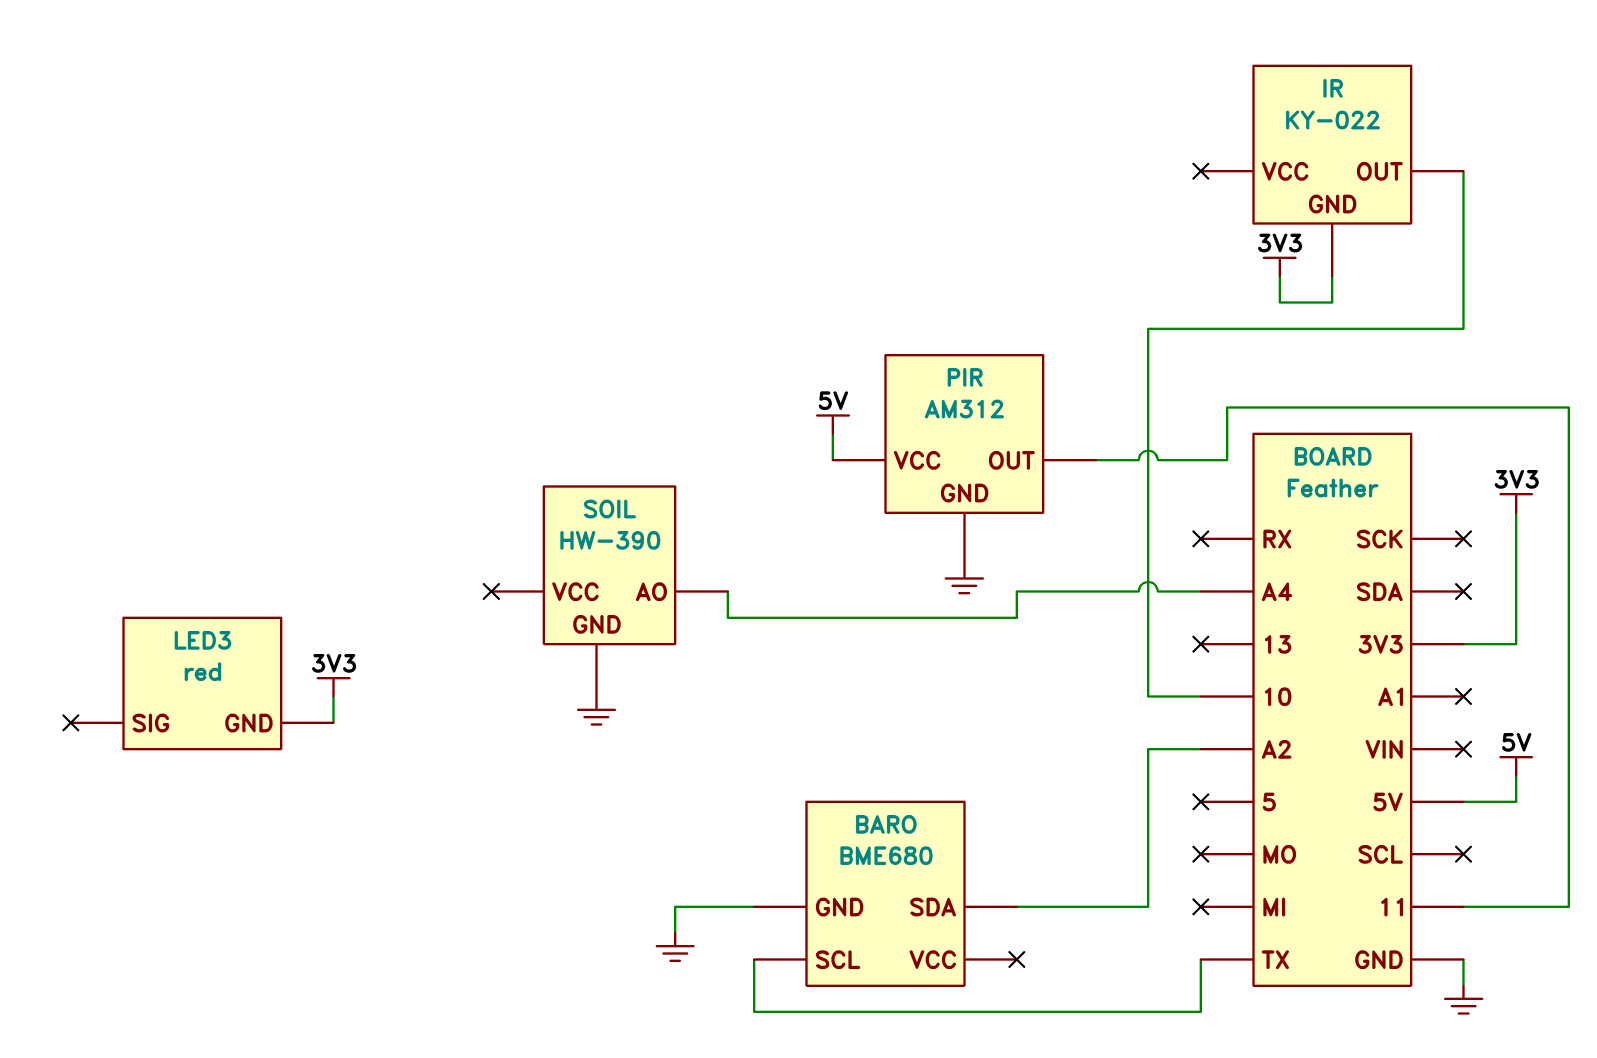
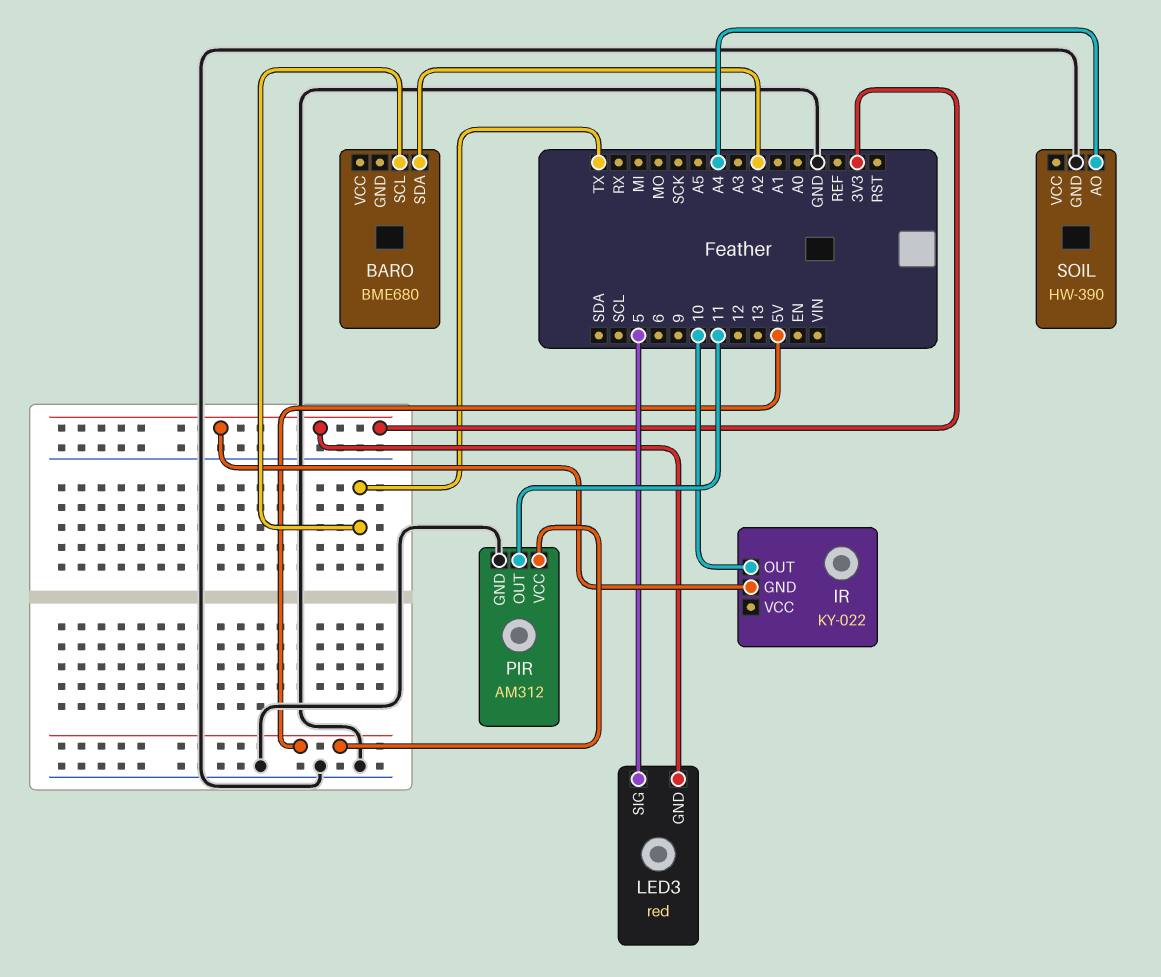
BARO pin GND: GND -> none
LED3 pin SIG: none -> 5

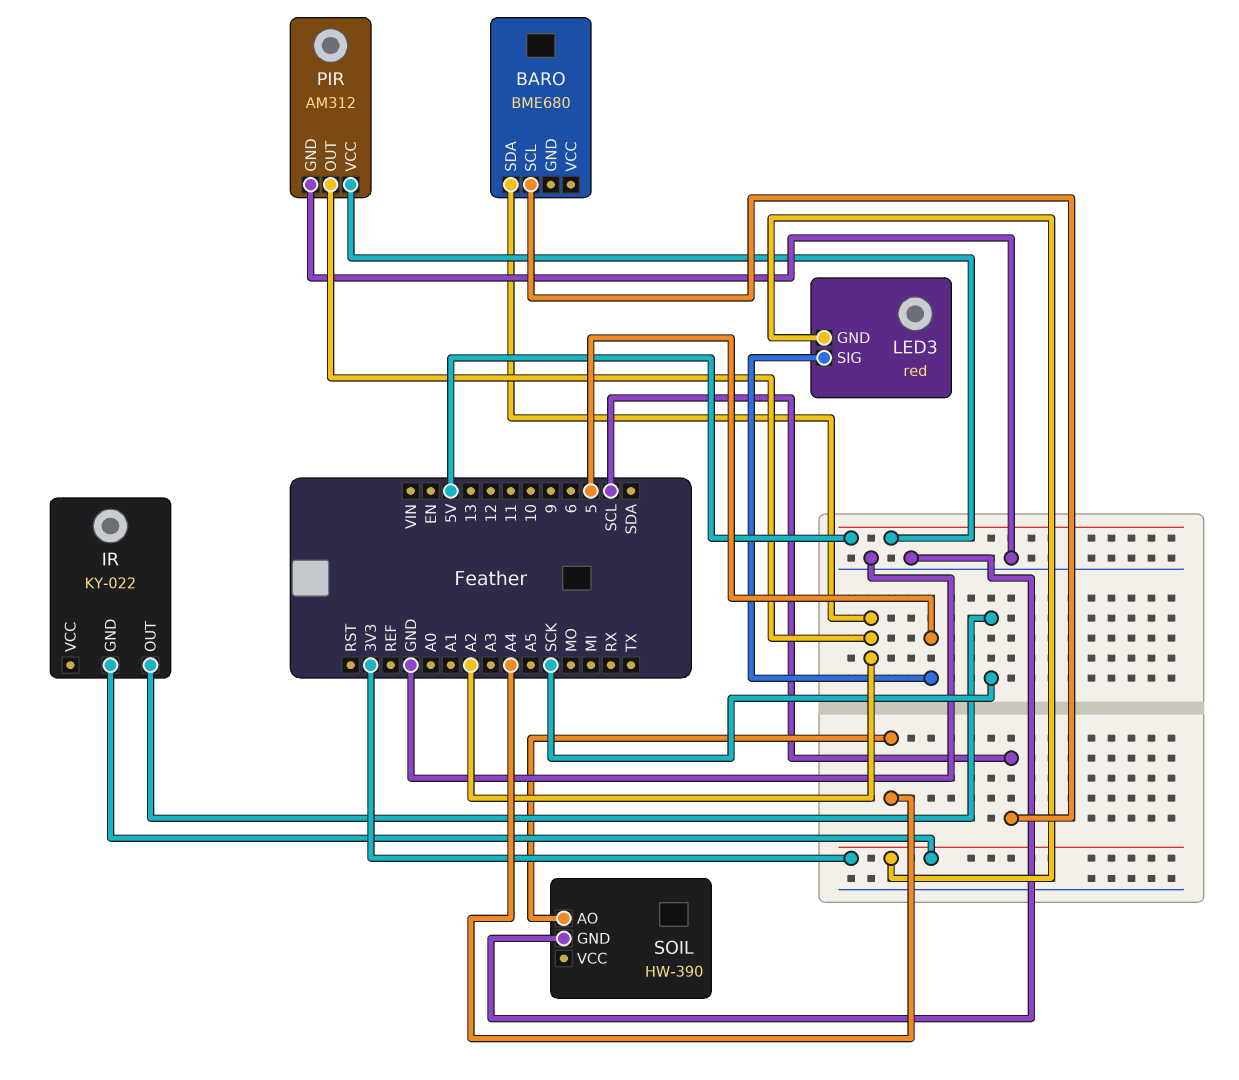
BARO pin SCL: TX -> SCL
IR pin OUT: 10 -> SCK
PIR pin OUT: 11 -> A2

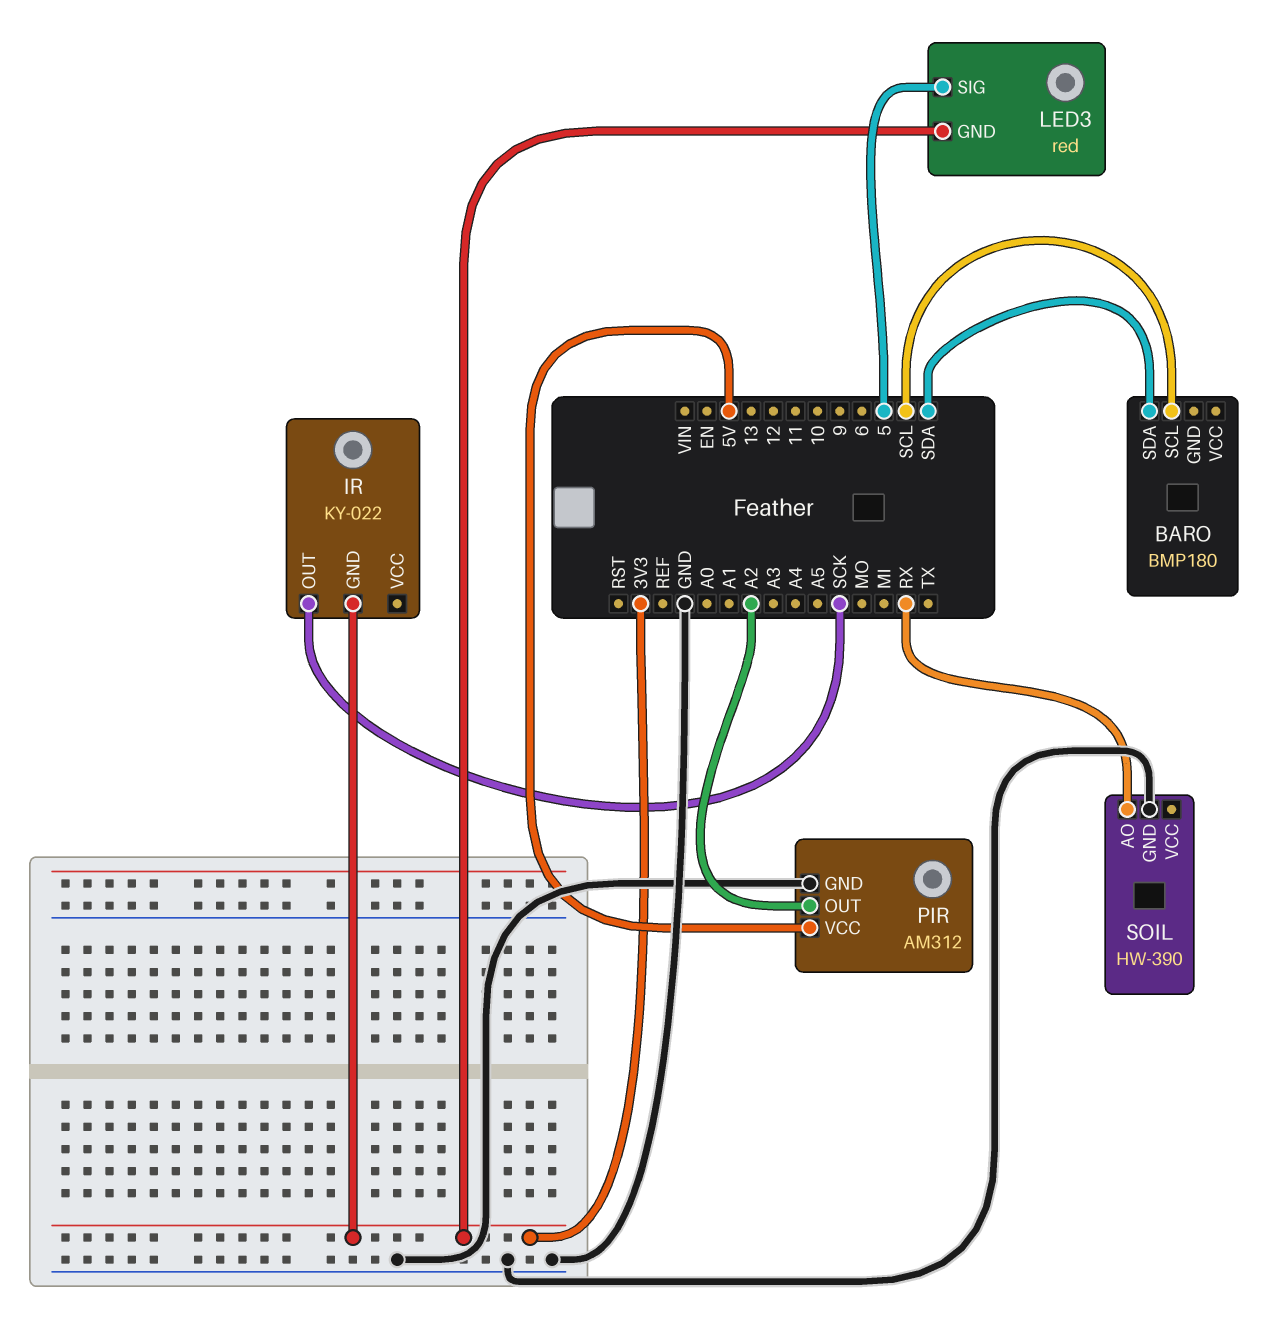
BARO: BME680 -> BMP180
BARO pin SDA: A2 -> SDA
SOIL pin AO: A4 -> RX

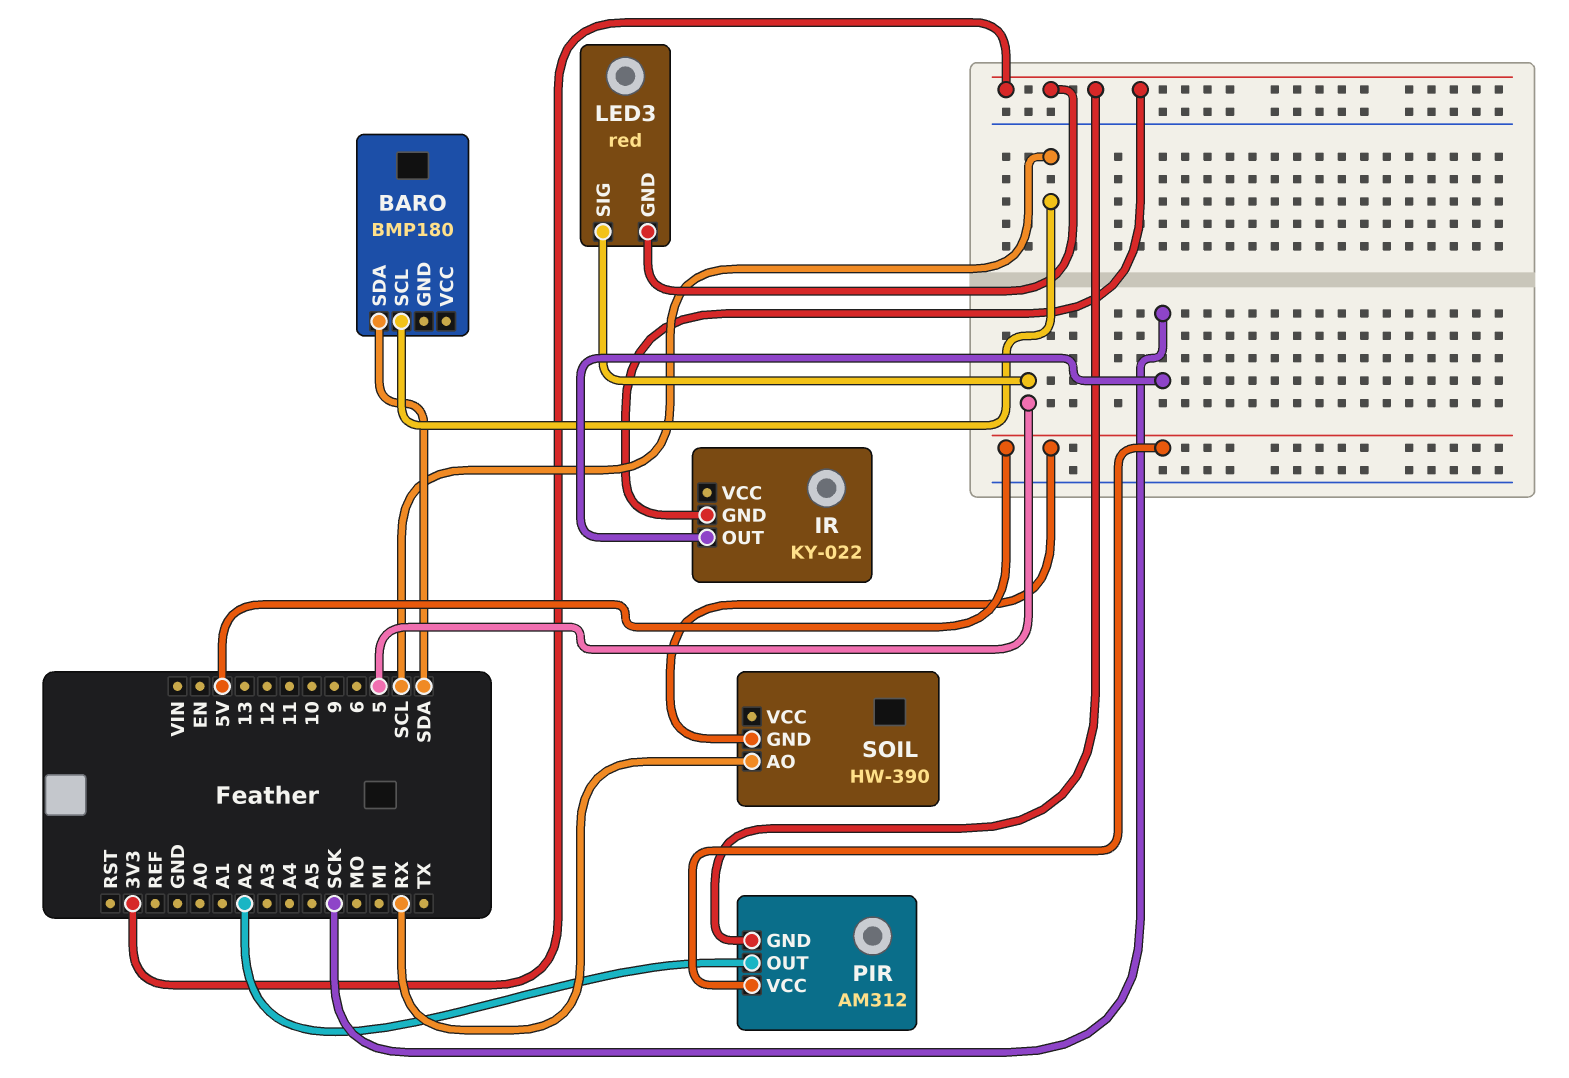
PIR pin GND: GND -> 3V3
SOIL pin GND: GND -> 5V

